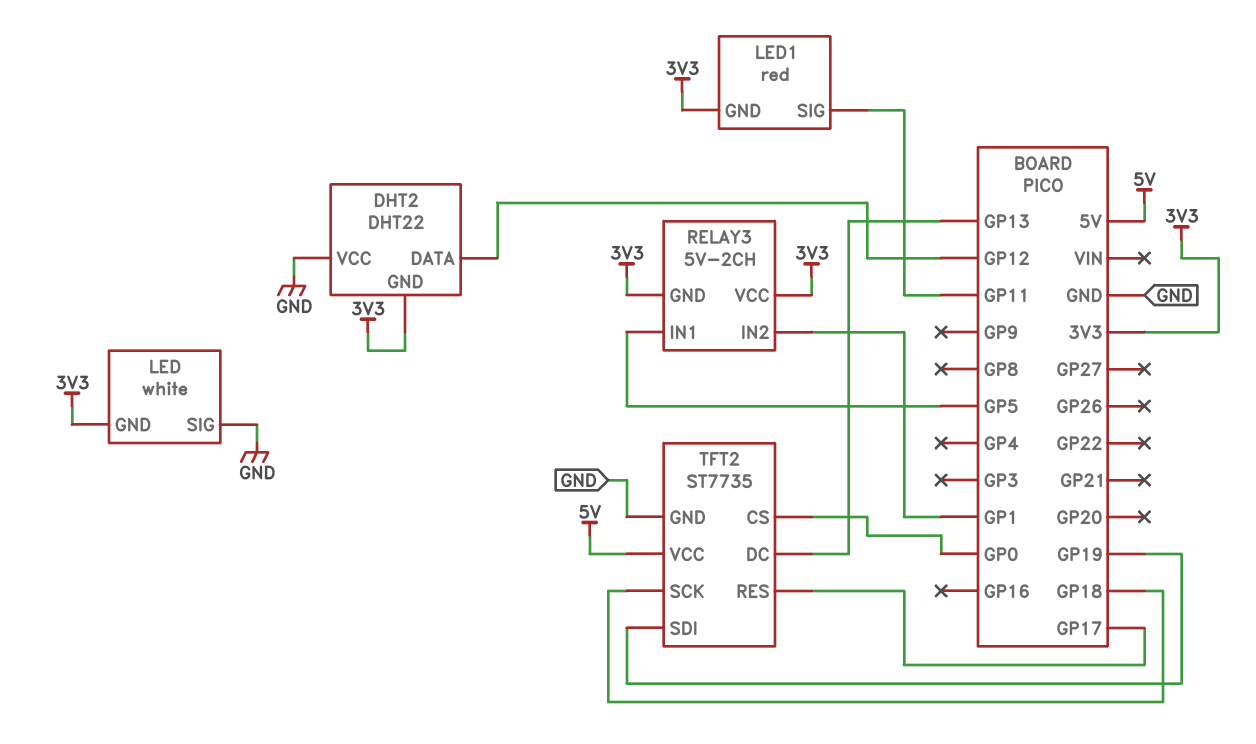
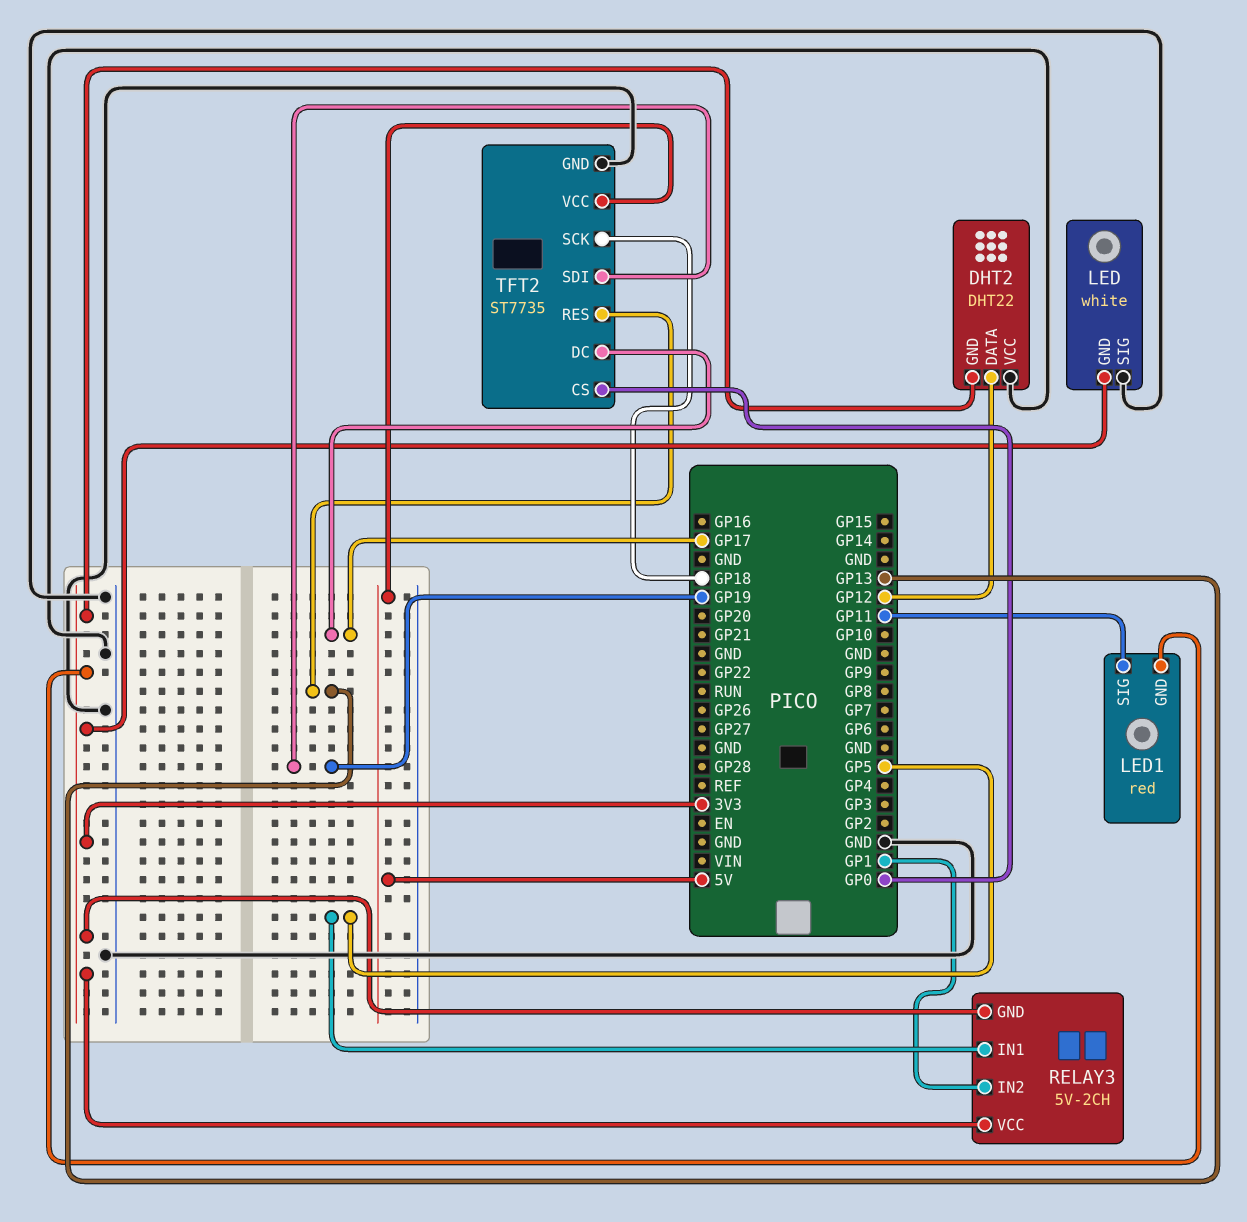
TFT2 pin DC: GP13 -> GP17
TFT2 pin RES: GP17 -> GP13

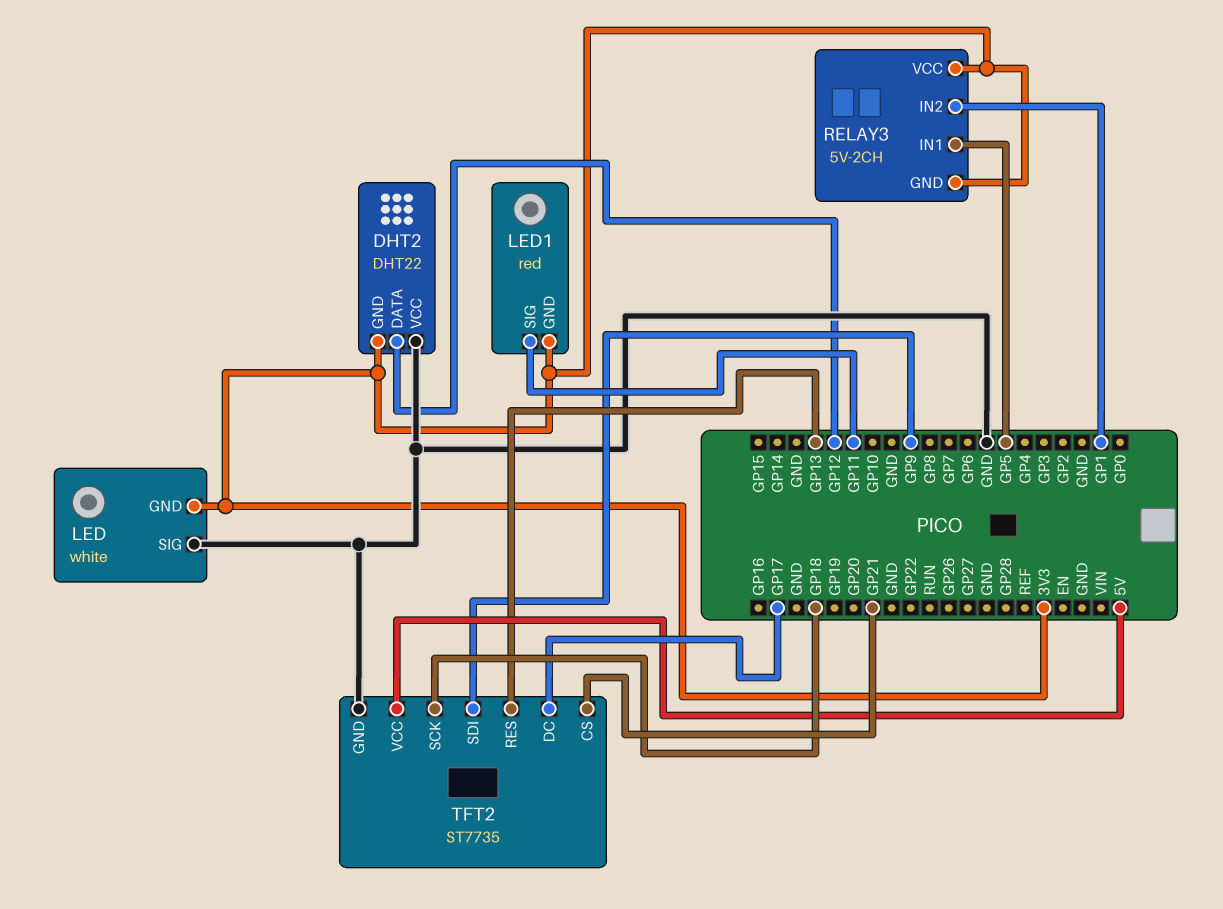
TFT2 pin CS: GP0 -> GP21
TFT2 pin SDI: GP19 -> GP9

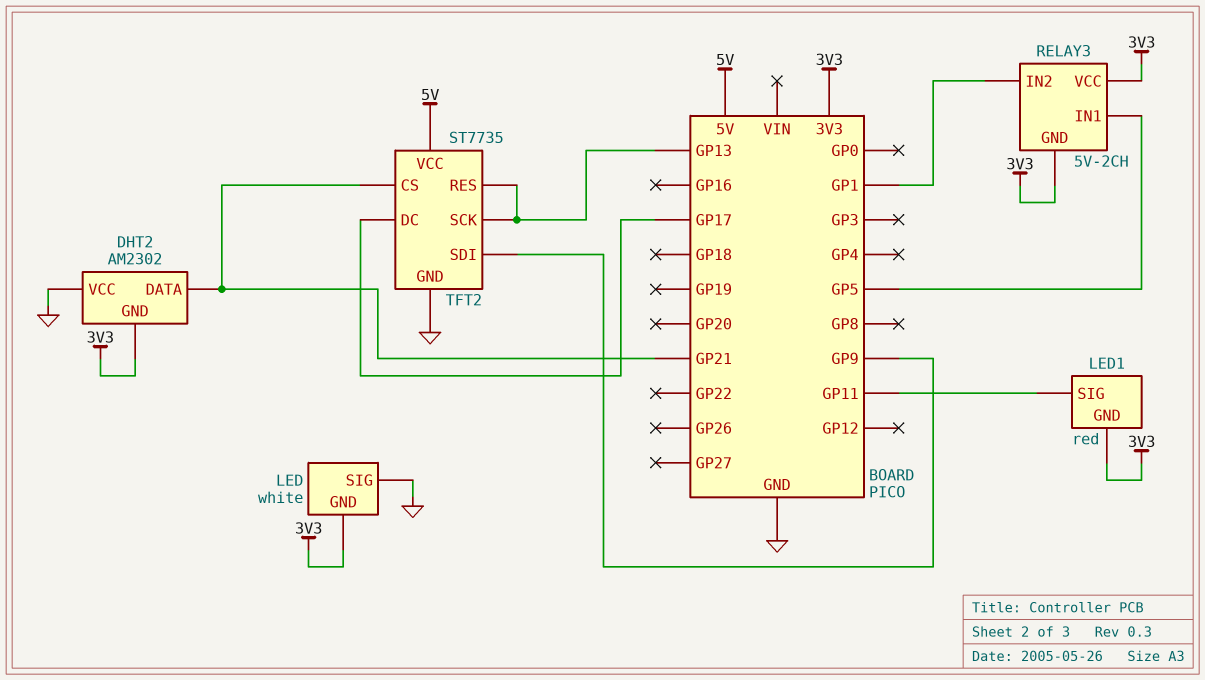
DHT2: DHT22 -> AM2302
DHT2 pin DATA: GP12 -> GP21
TFT2 pin SCK: GP18 -> GP13

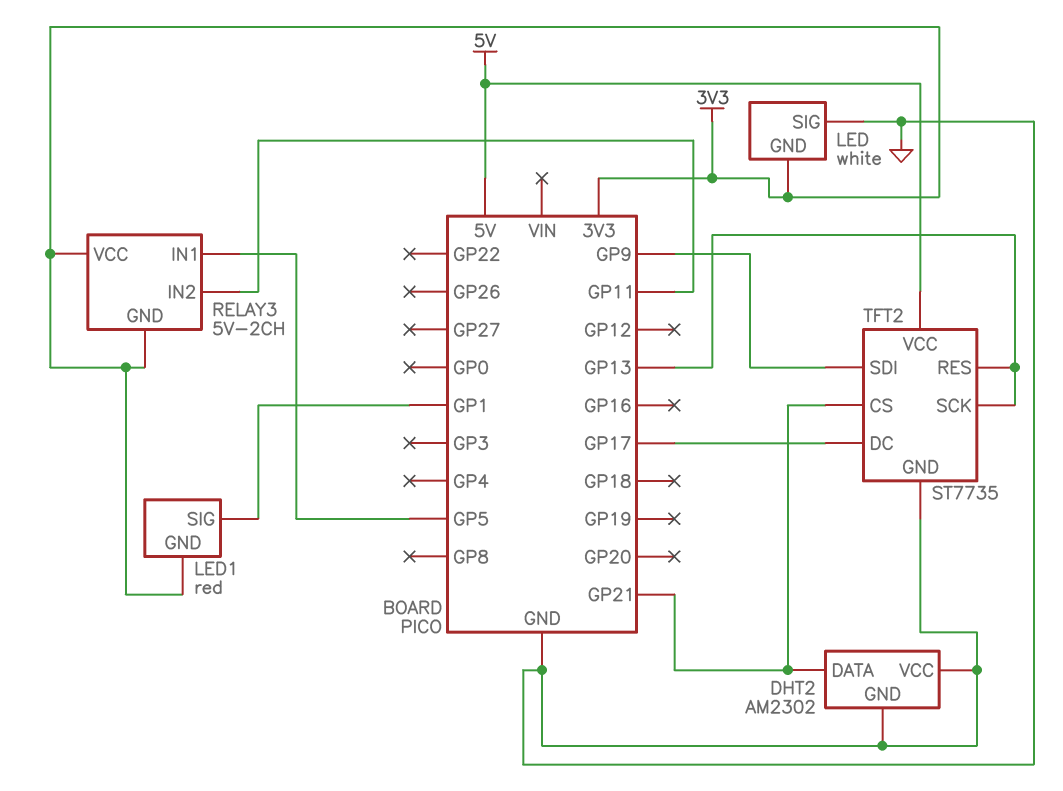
DHT2 pin GND: 3V3 -> GND
LED1 pin SIG: GP11 -> GP1
RELAY3 pin IN2: GP1 -> GP11

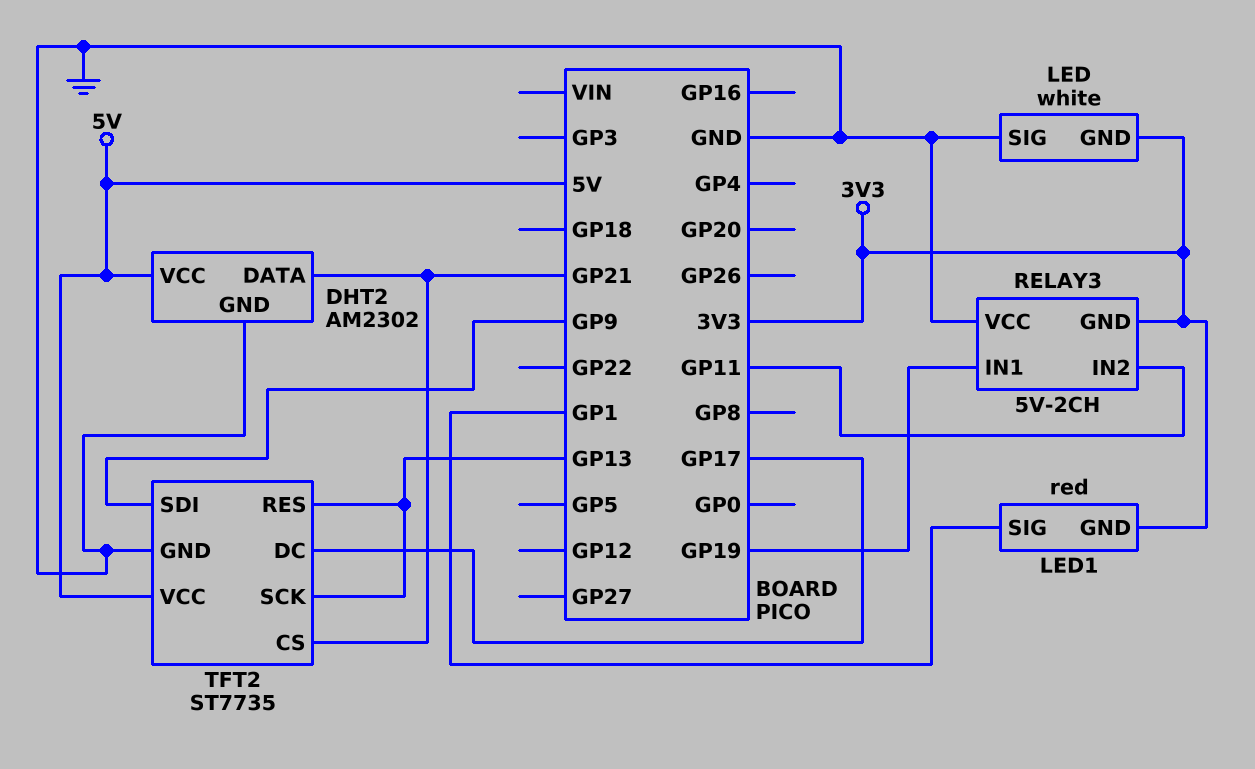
DHT2 pin VCC: GND -> 5V
RELAY3 pin IN1: GP5 -> GP19
RELAY3 pin VCC: 3V3 -> GND

